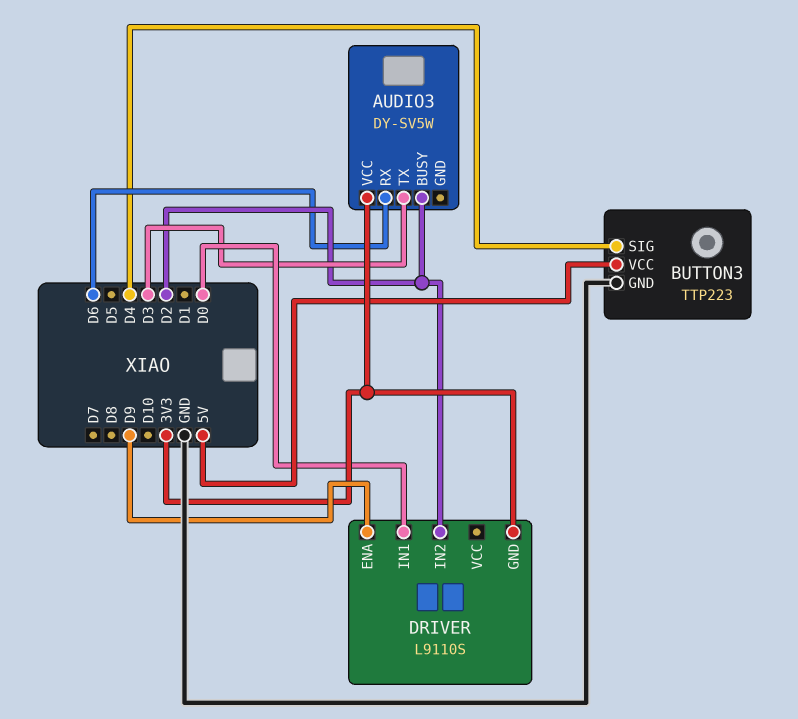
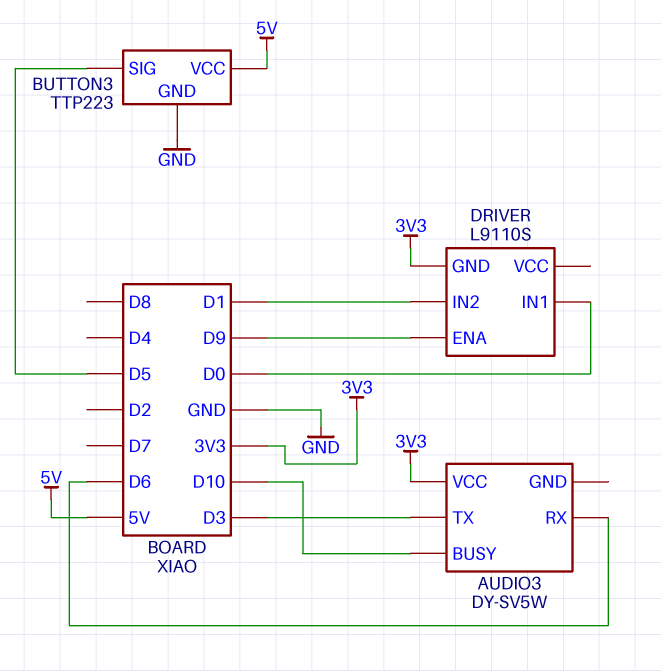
AUDIO3 pin BUSY: D2 -> D10
BUTTON3 pin SIG: D4 -> D5
DRIVER pin IN2: D2 -> D1

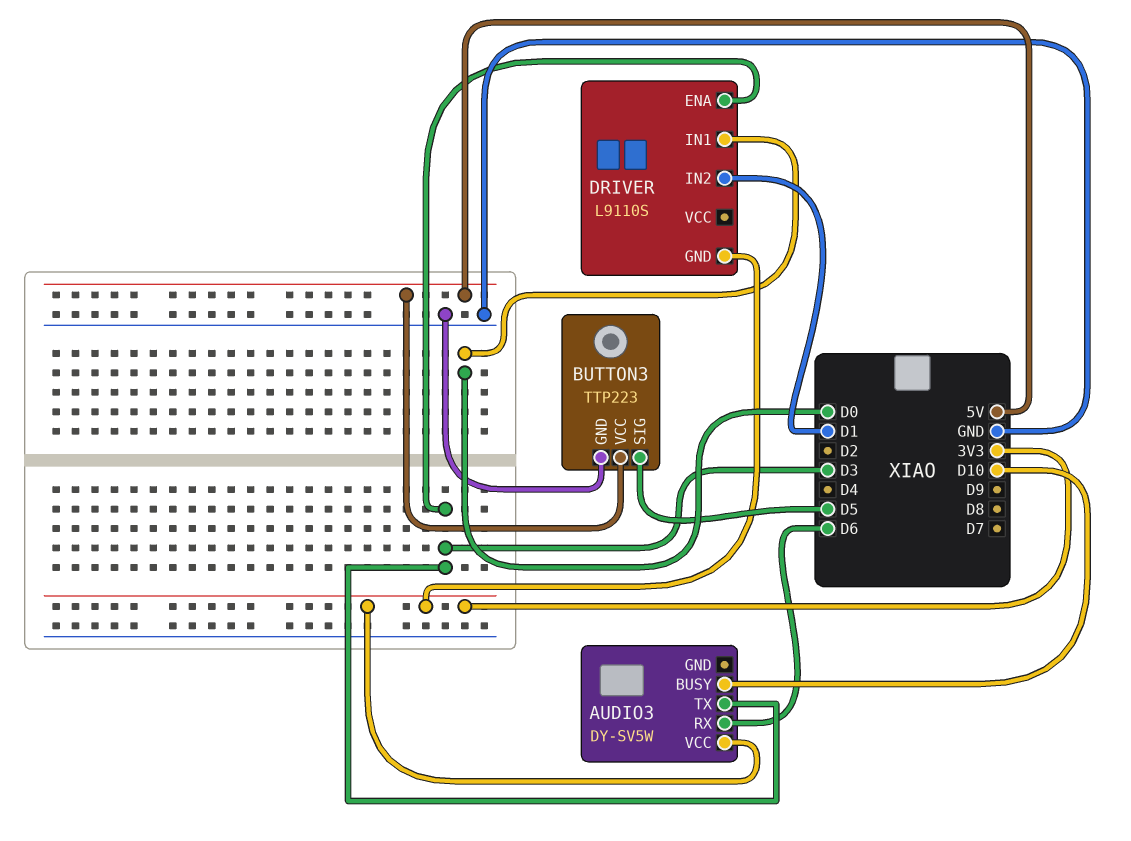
DRIVER pin ENA: D9 -> D3

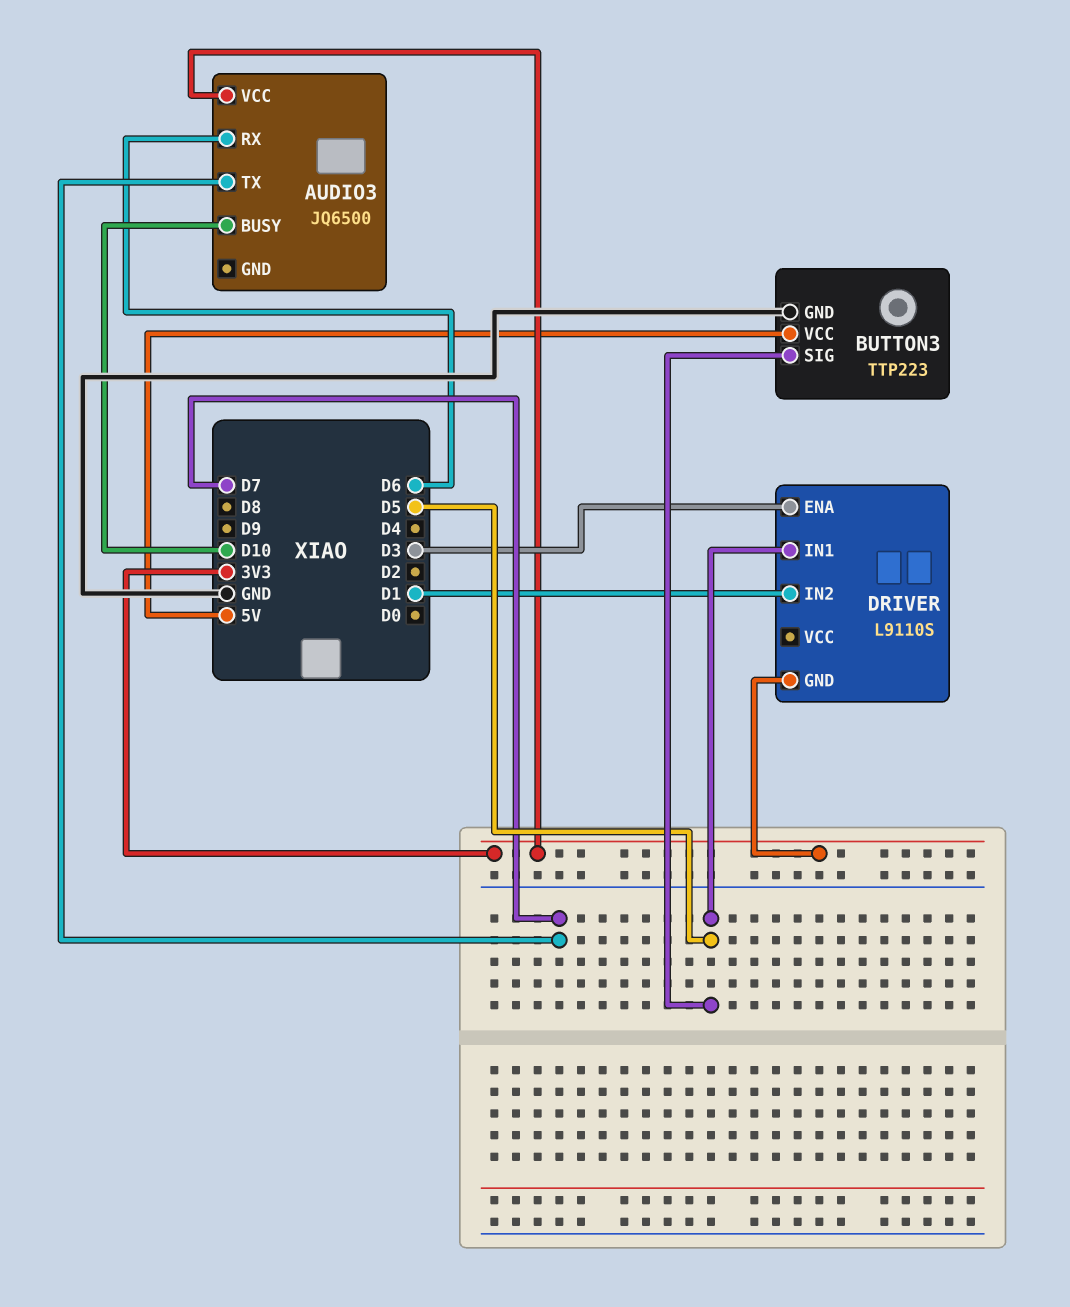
AUDIO3: DY-SV5W -> JQ6500
AUDIO3 pin TX: D3 -> D7
DRIVER pin IN1: D0 -> D5

